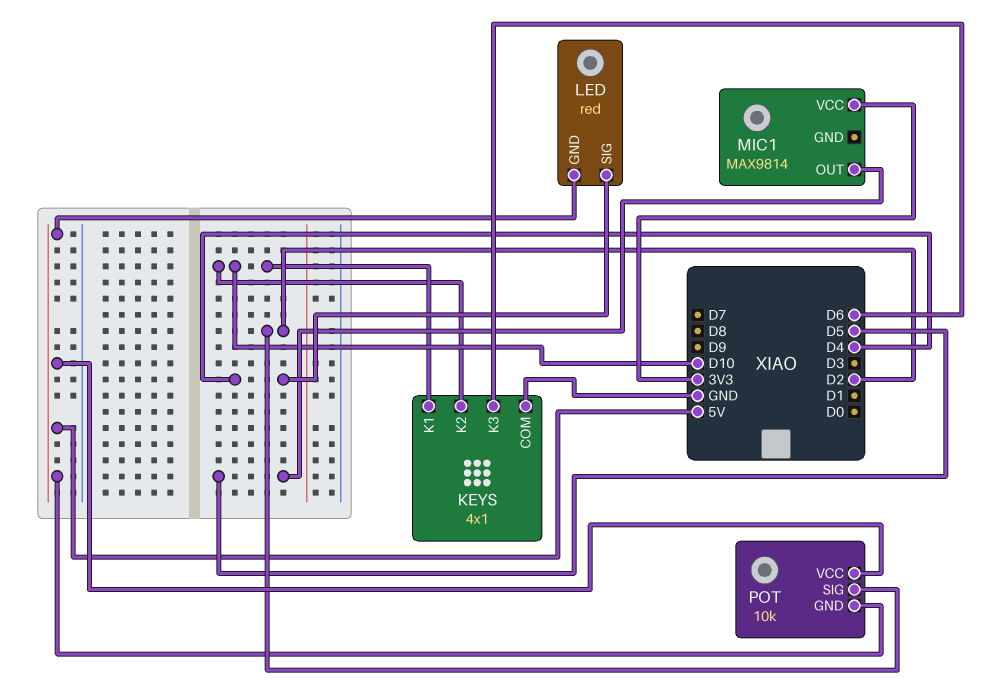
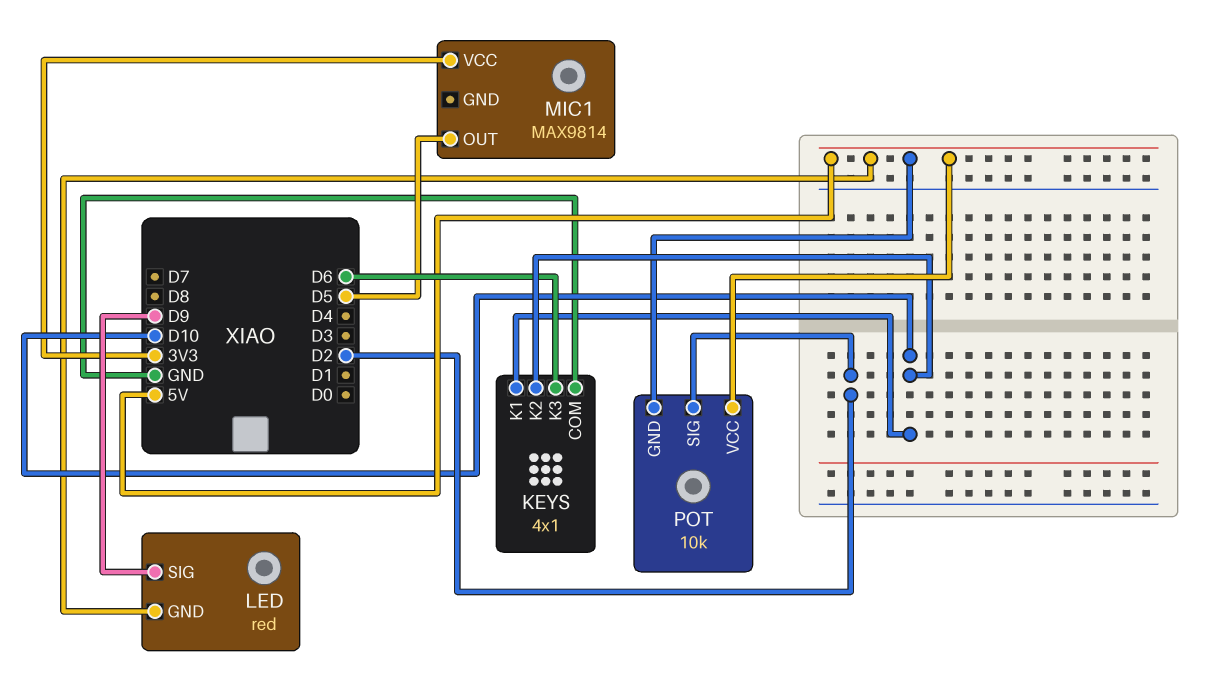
LED pin SIG: D4 -> D9

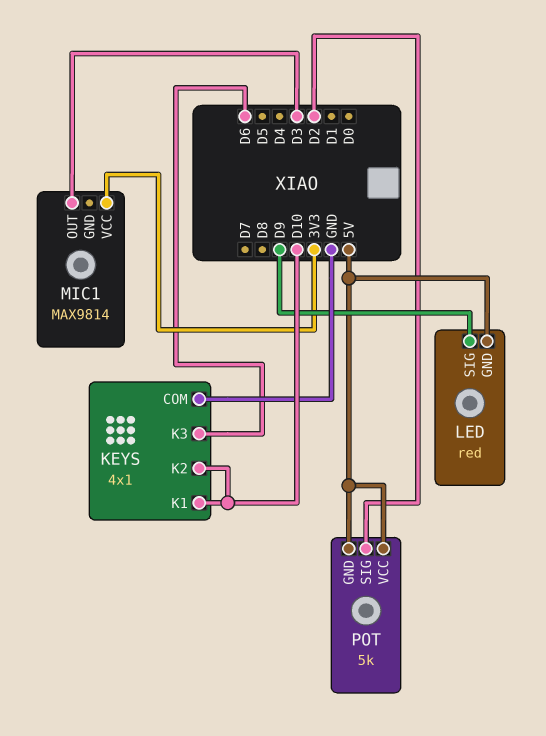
MIC1 pin OUT: D5 -> D3
POT: 10k -> 5k

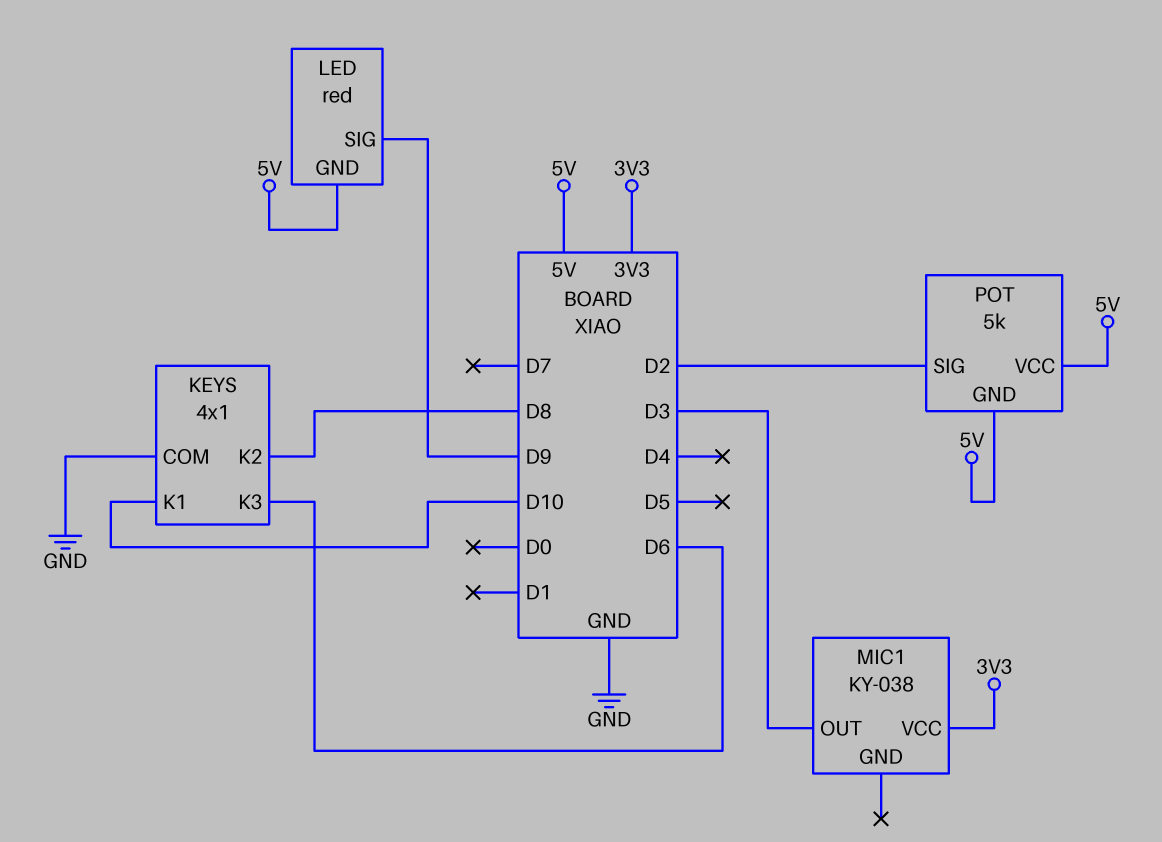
KEYS pin K2: D10 -> D8
MIC1: MAX9814 -> KY-038

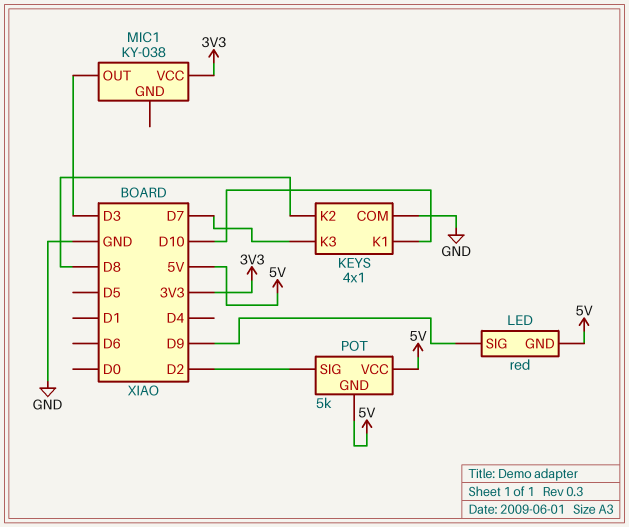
KEYS pin K3: D6 -> D7

